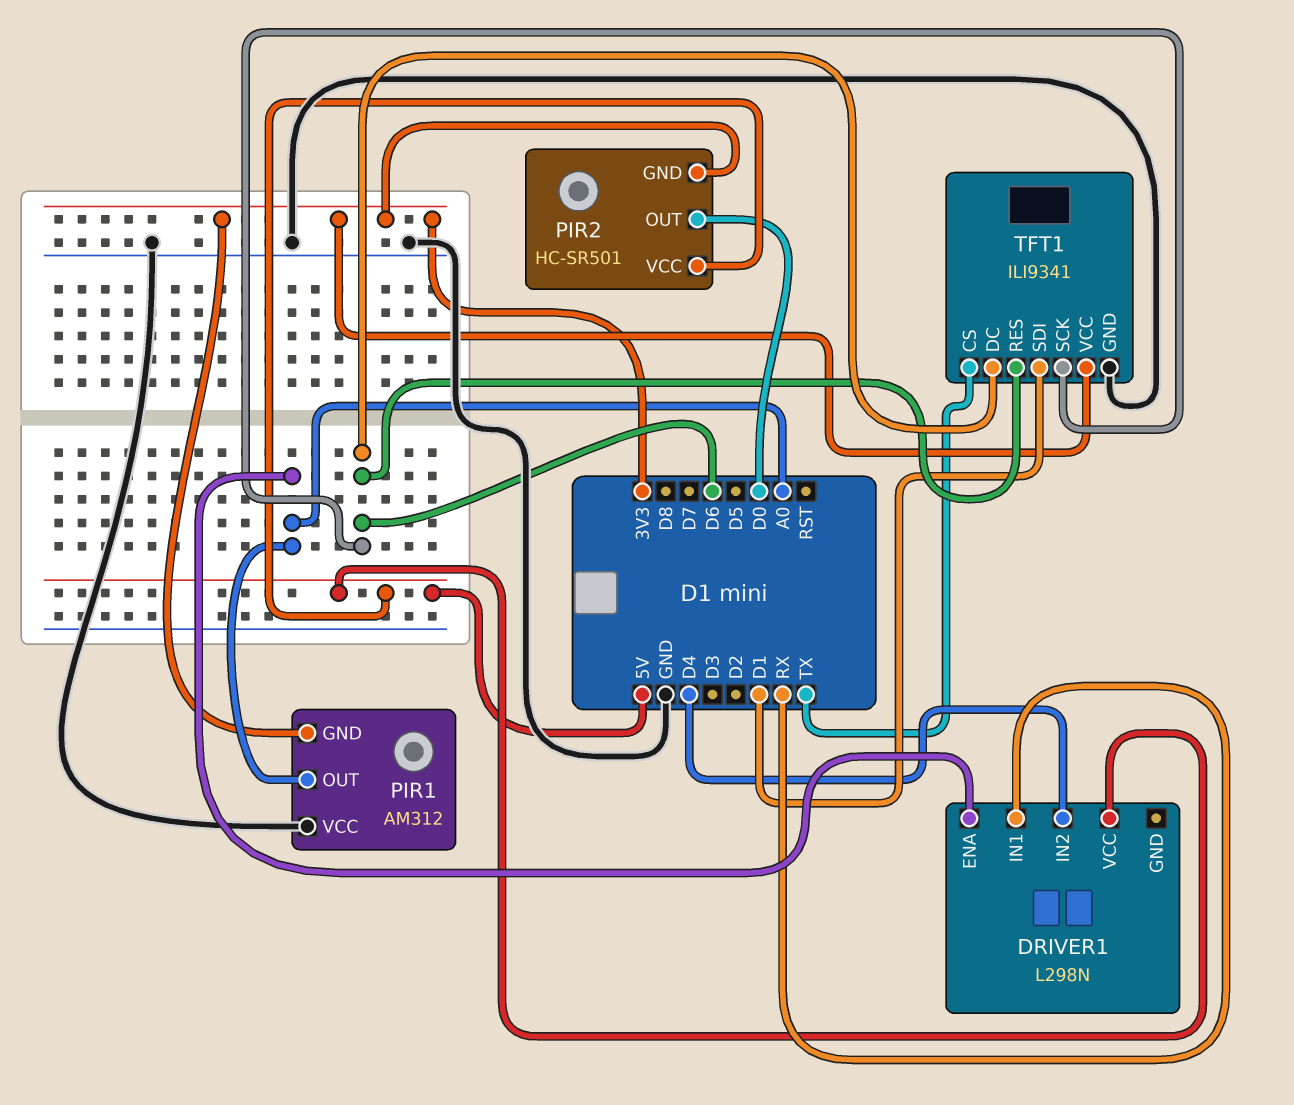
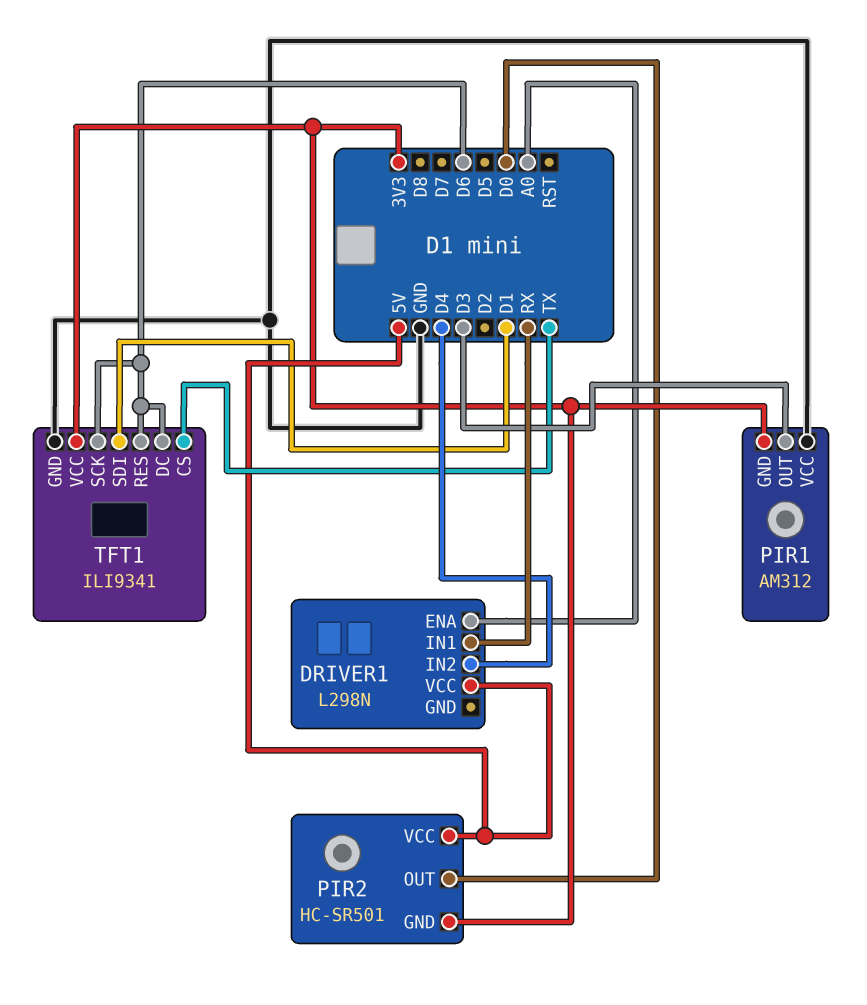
PIR1 pin OUT: A0 -> D3

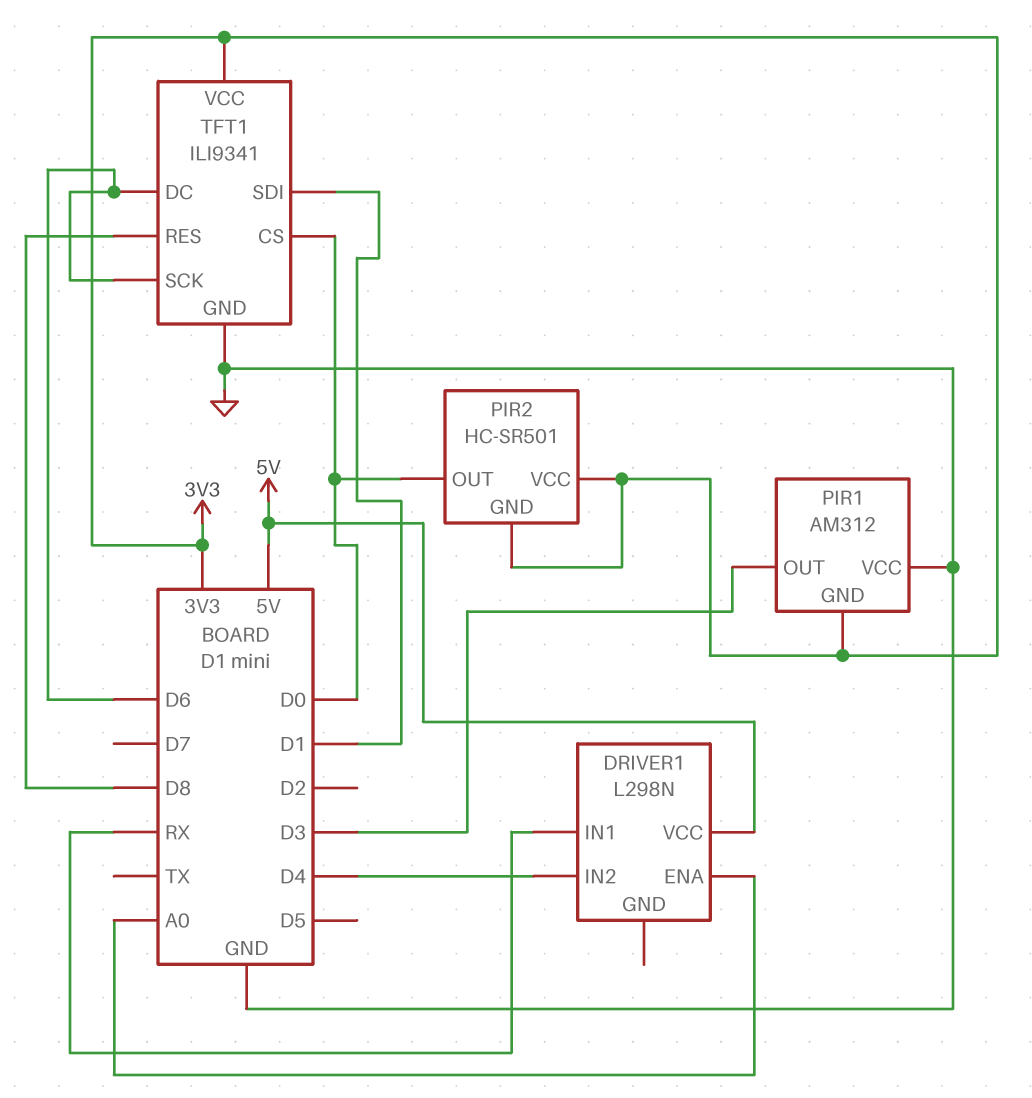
PIR2 pin VCC: 5V -> 3V3
TFT1 pin CS: TX -> D0
TFT1 pin RES: D6 -> D8

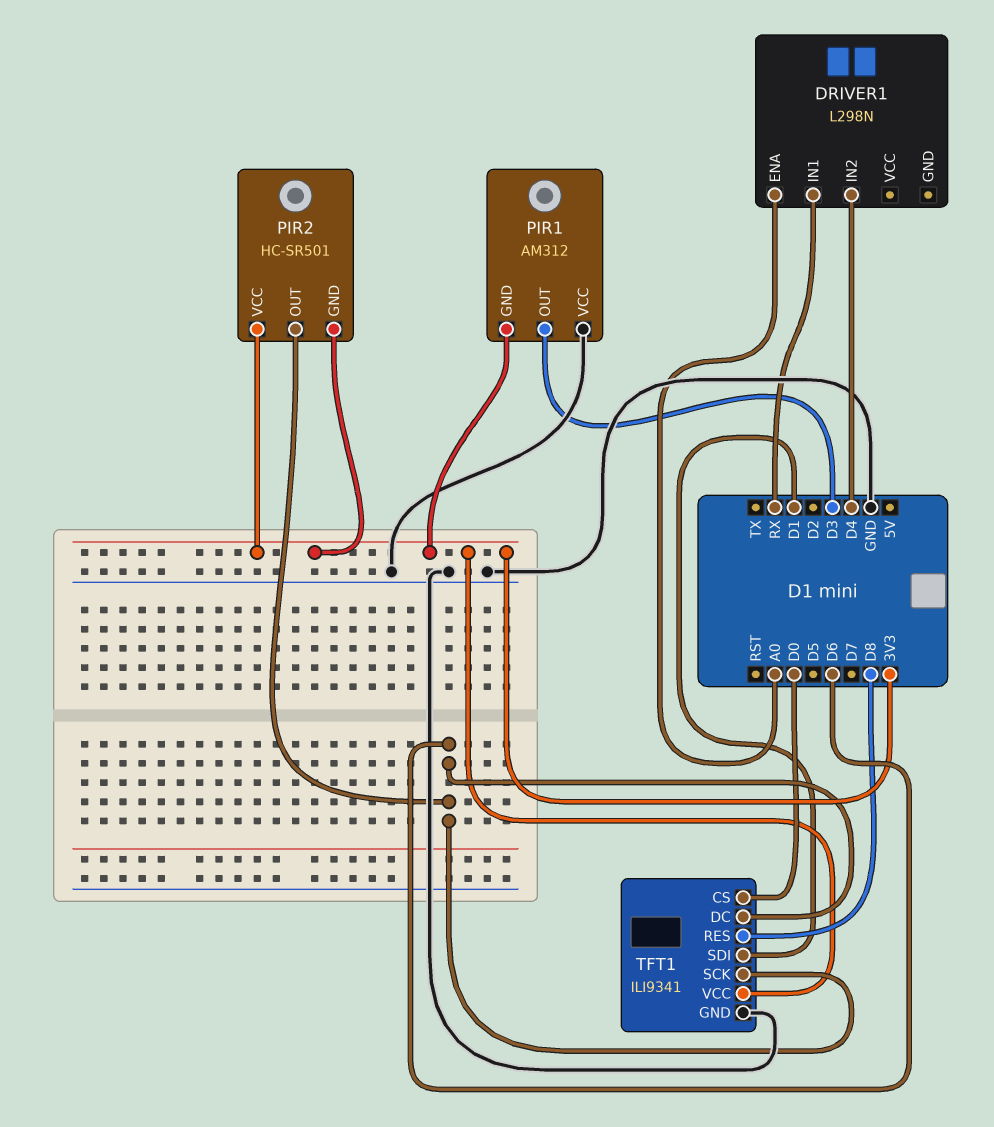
DRIVER1 pin VCC: 5V -> none
PIR2 pin OUT: D0 -> D6

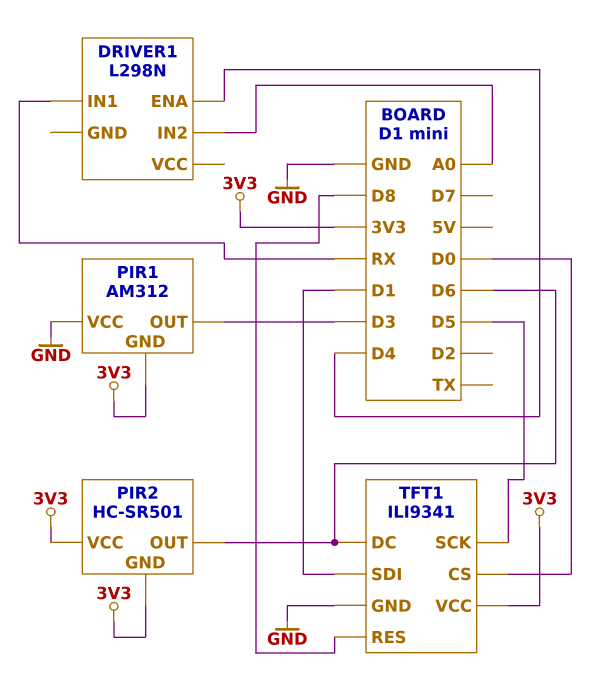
DRIVER1 pin ENA: A0 -> D4
DRIVER1 pin IN2: D4 -> A0
TFT1 pin SCK: D6 -> D5

